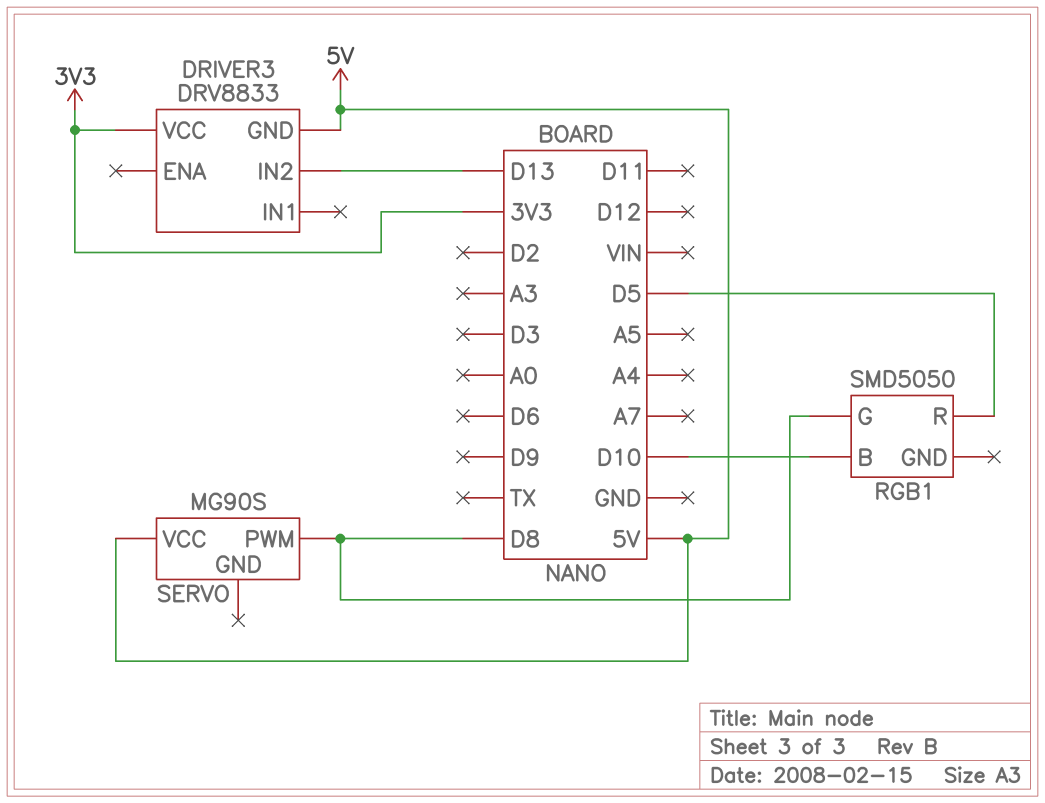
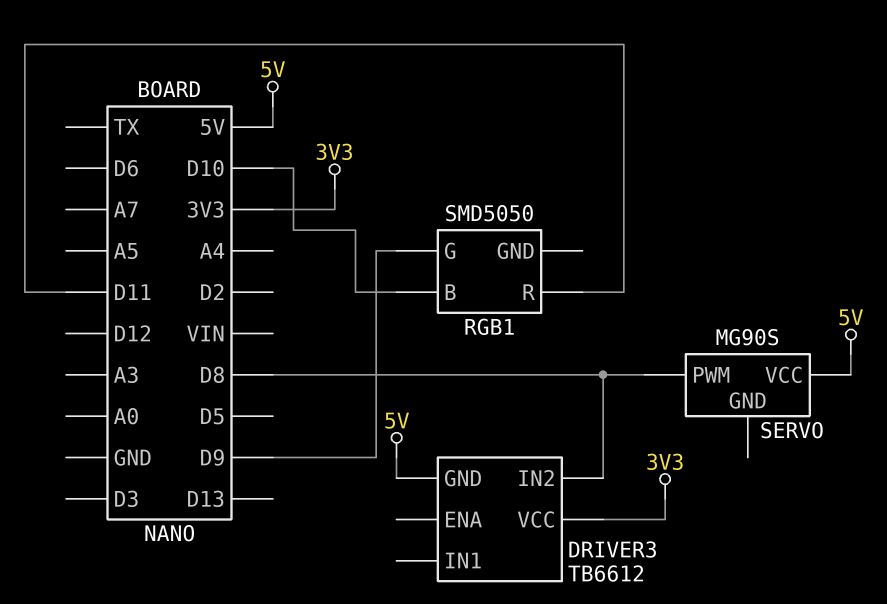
DRIVER3: DRV8833 -> TB6612
DRIVER3 pin IN2: D13 -> D8
RGB1 pin G: D8 -> D9
RGB1 pin R: D5 -> D11

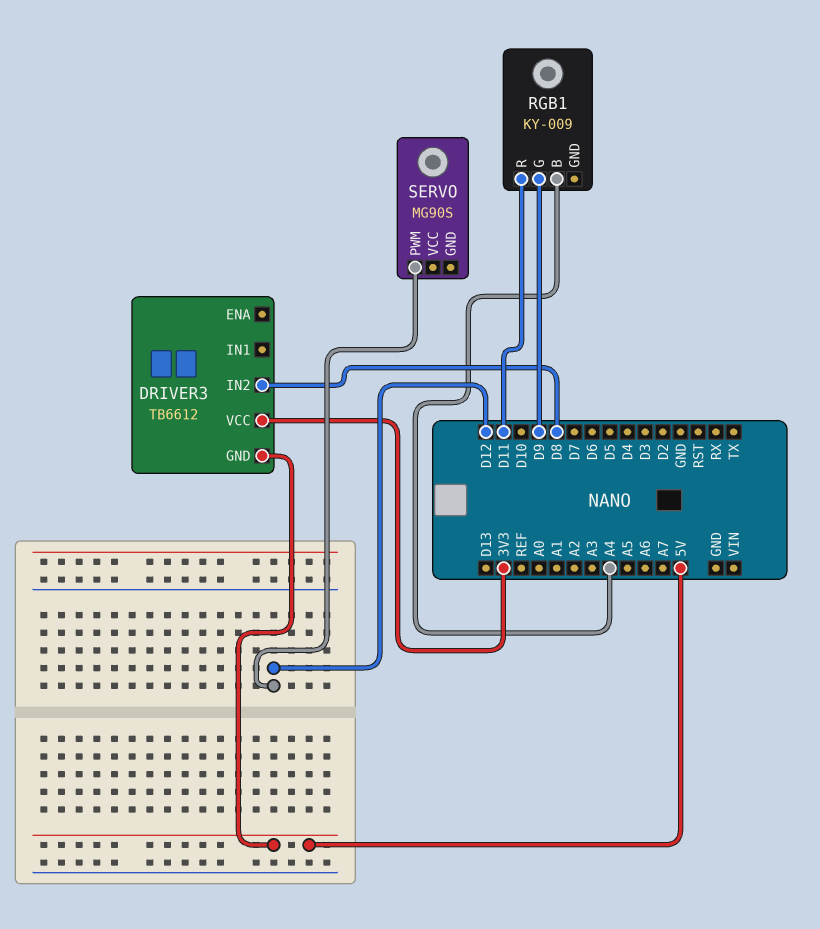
RGB1: SMD5050 -> KY-009
RGB1 pin B: D10 -> A4
SERVO pin PWM: D8 -> D12
SERVO pin VCC: 5V -> none

